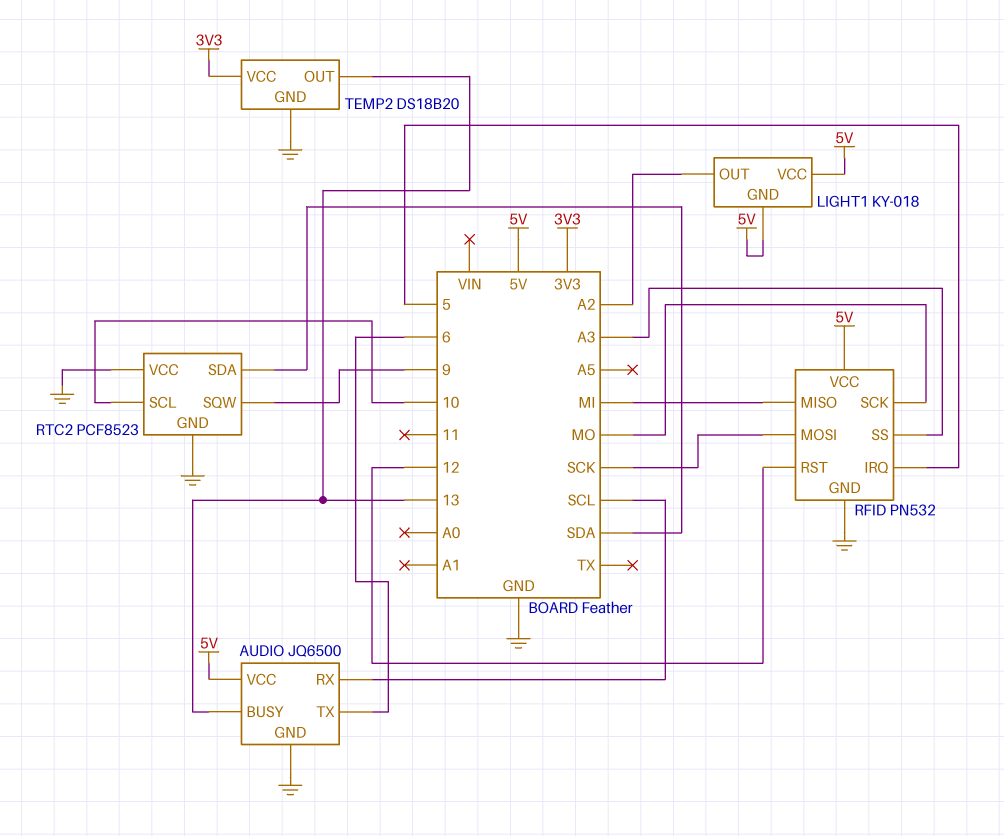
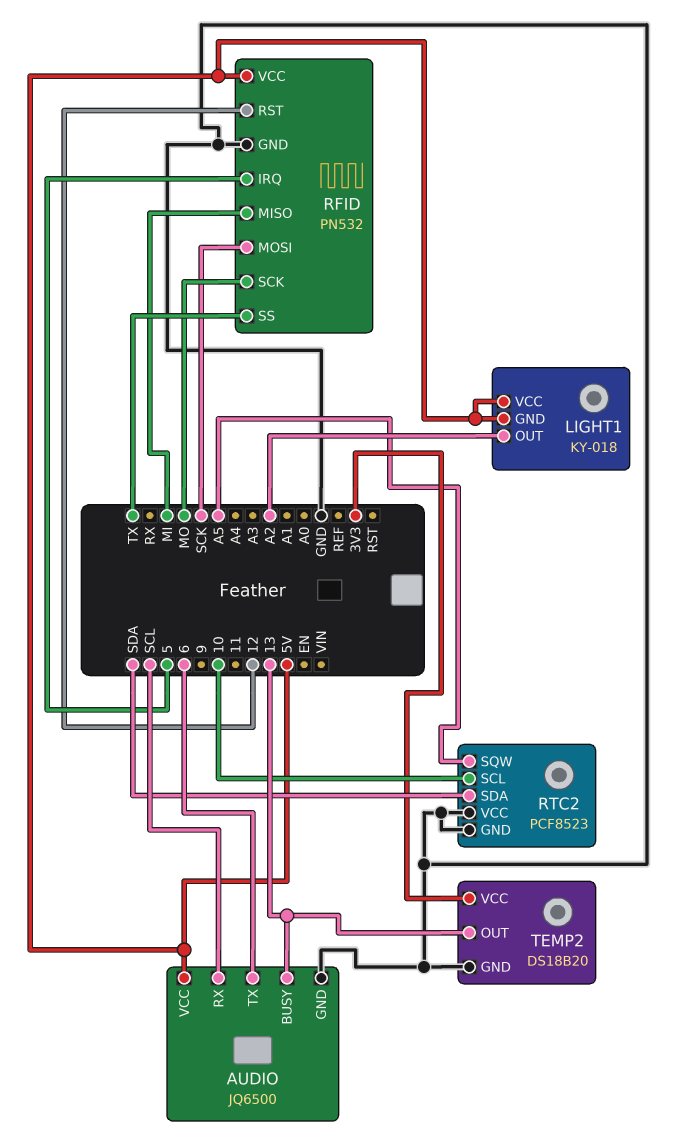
RFID pin SS: A3 -> TX
RTC2 pin SQW: 9 -> A5

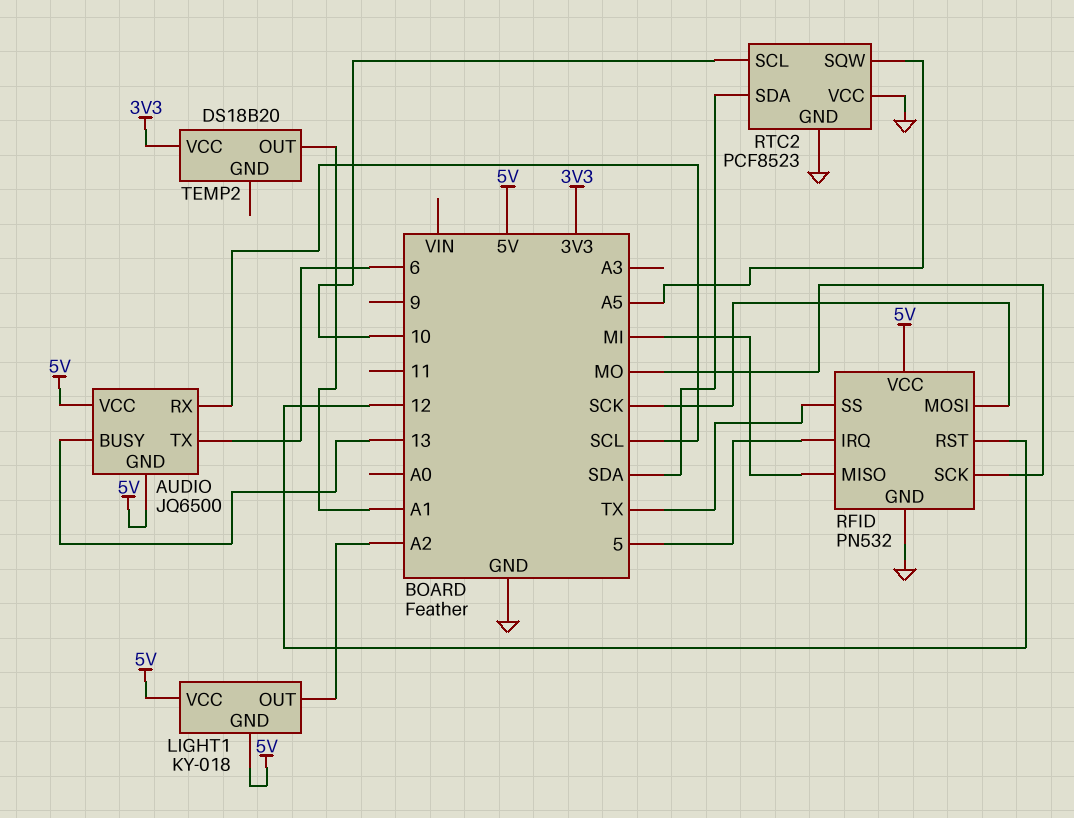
AUDIO pin GND: GND -> 5V
TEMP2 pin GND: GND -> none
TEMP2 pin OUT: 13 -> A1

